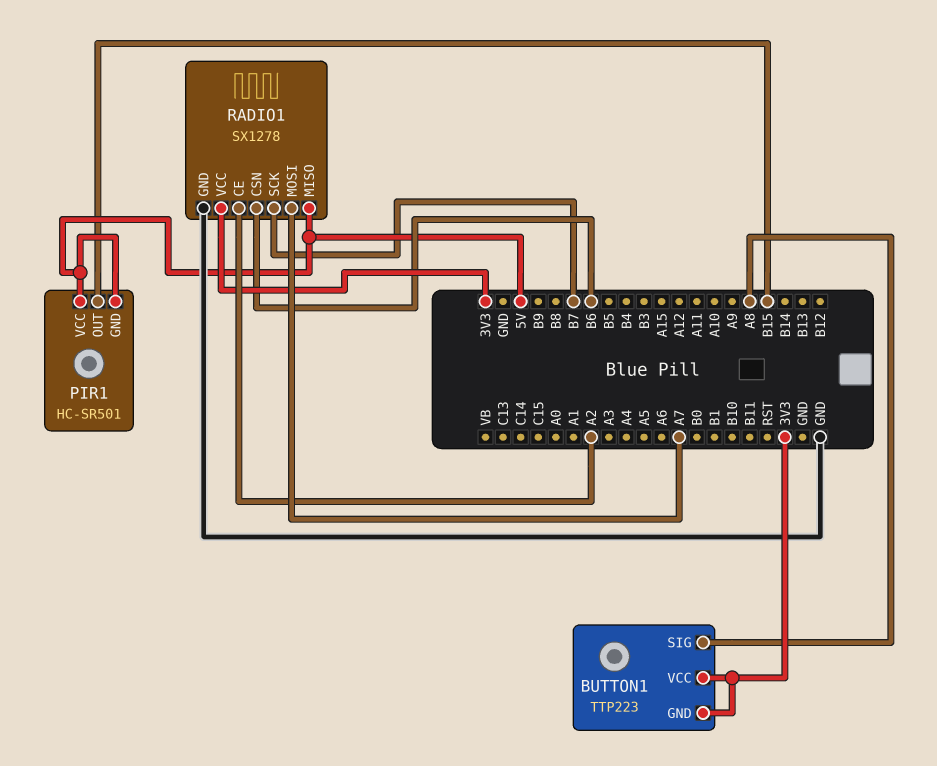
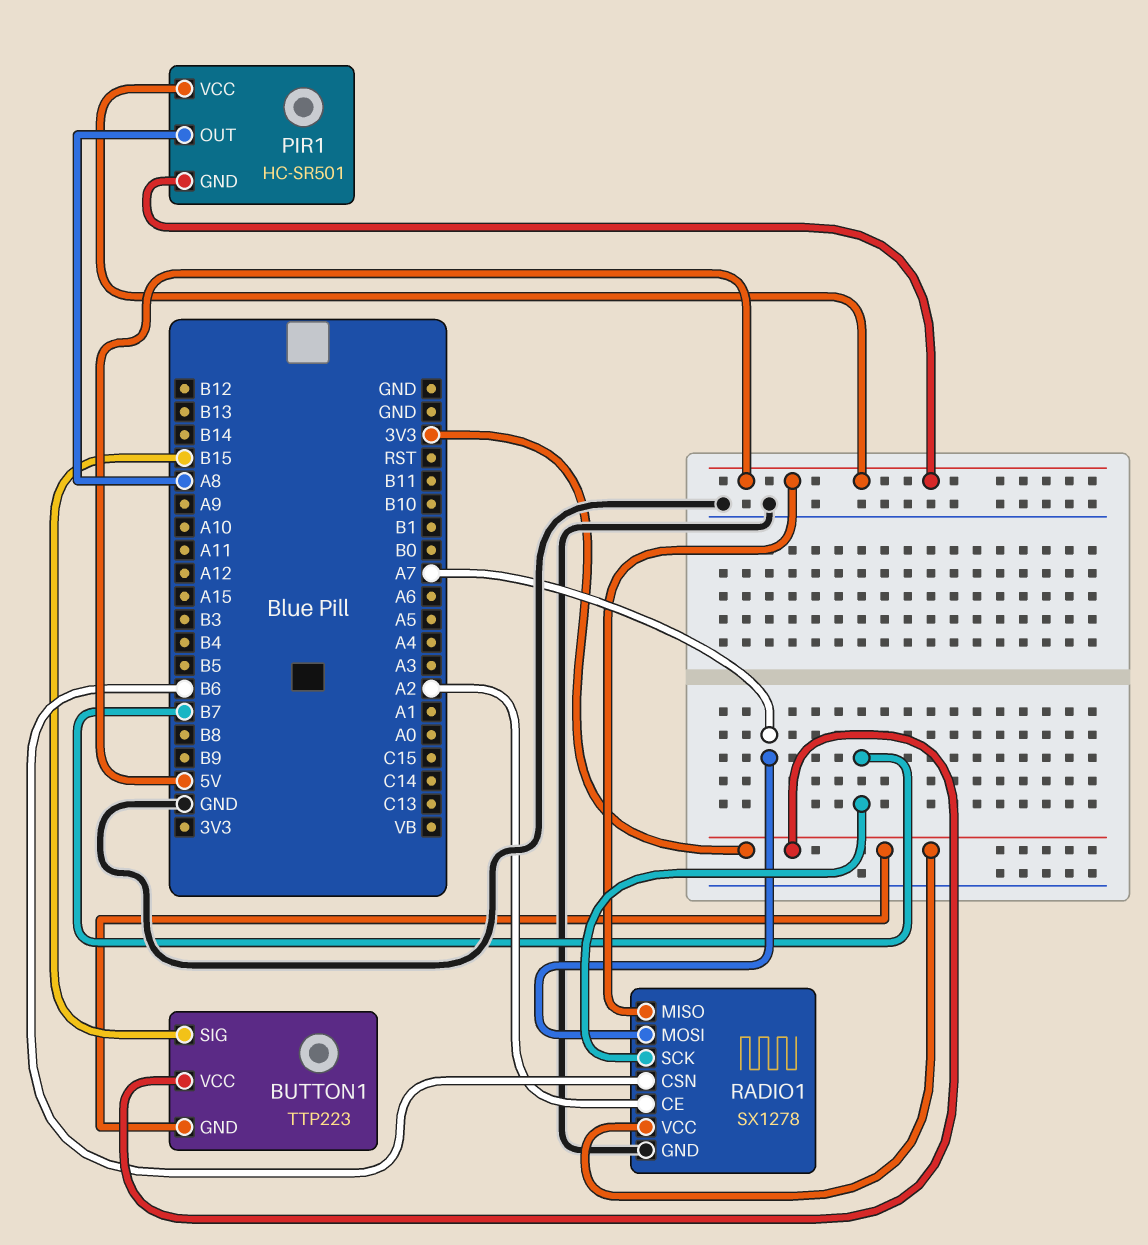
BUTTON1 pin SIG: A8 -> B15
PIR1 pin OUT: B15 -> A8

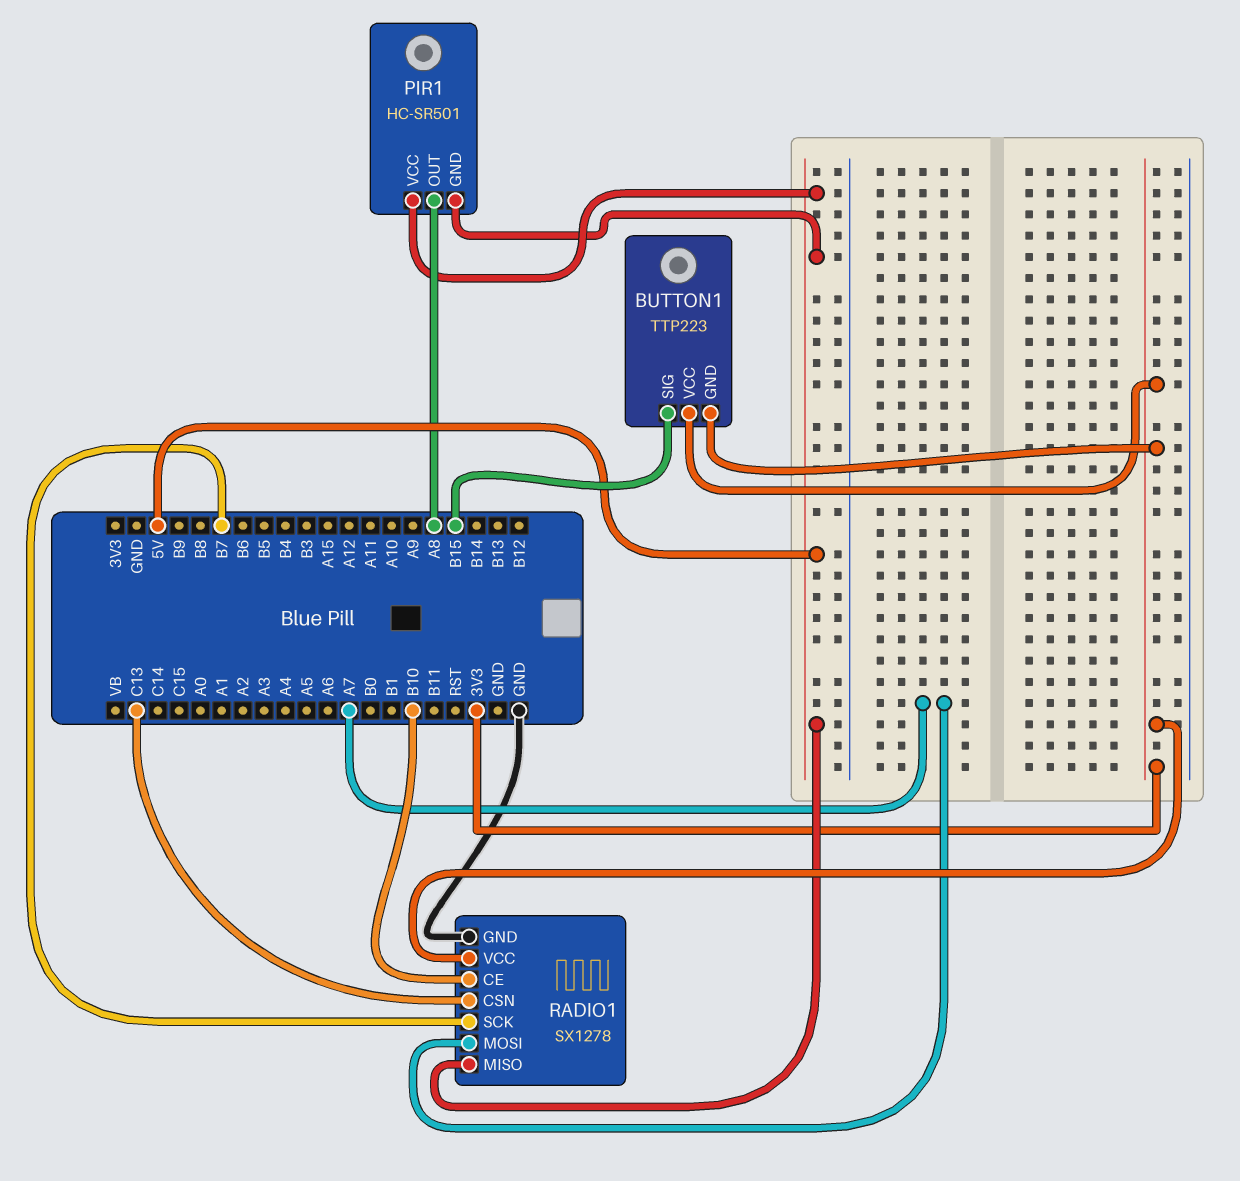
RADIO1 pin CE: A2 -> B10
RADIO1 pin CSN: B6 -> C13

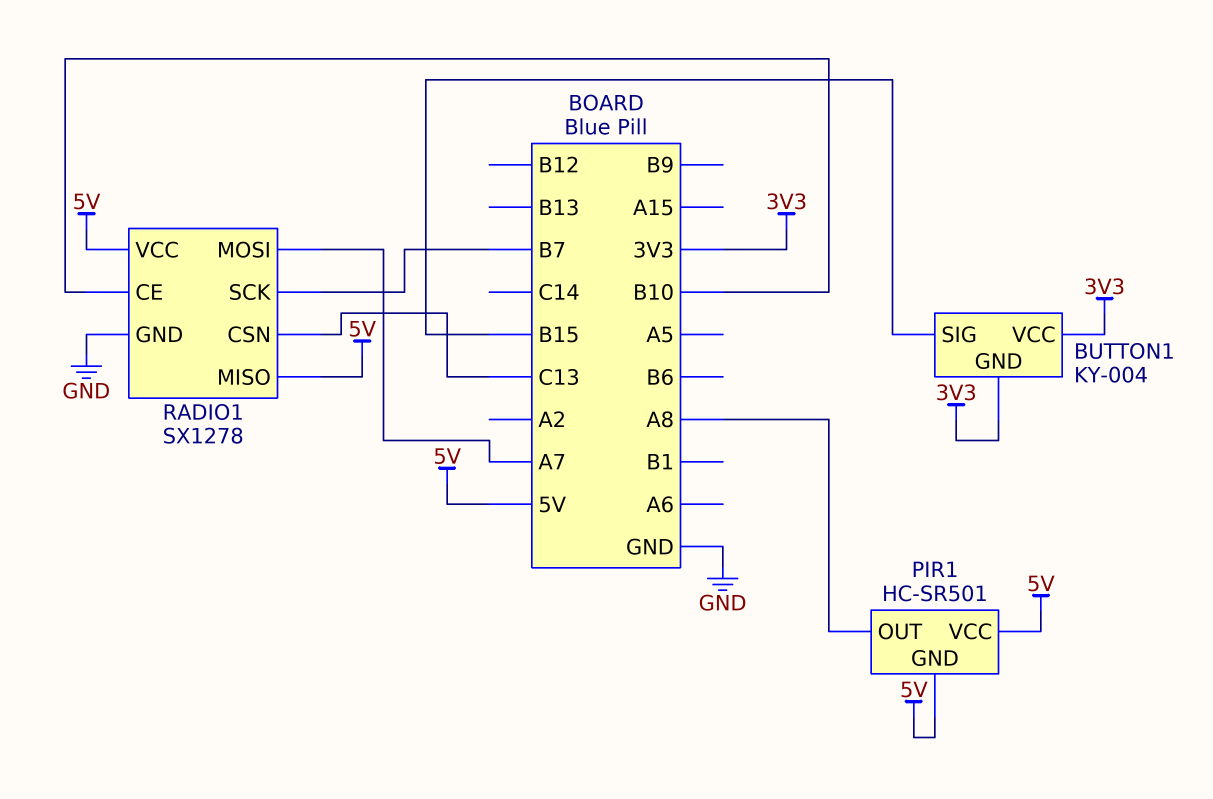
BUTTON1: TTP223 -> KY-004
RADIO1 pin VCC: 3V3 -> 5V

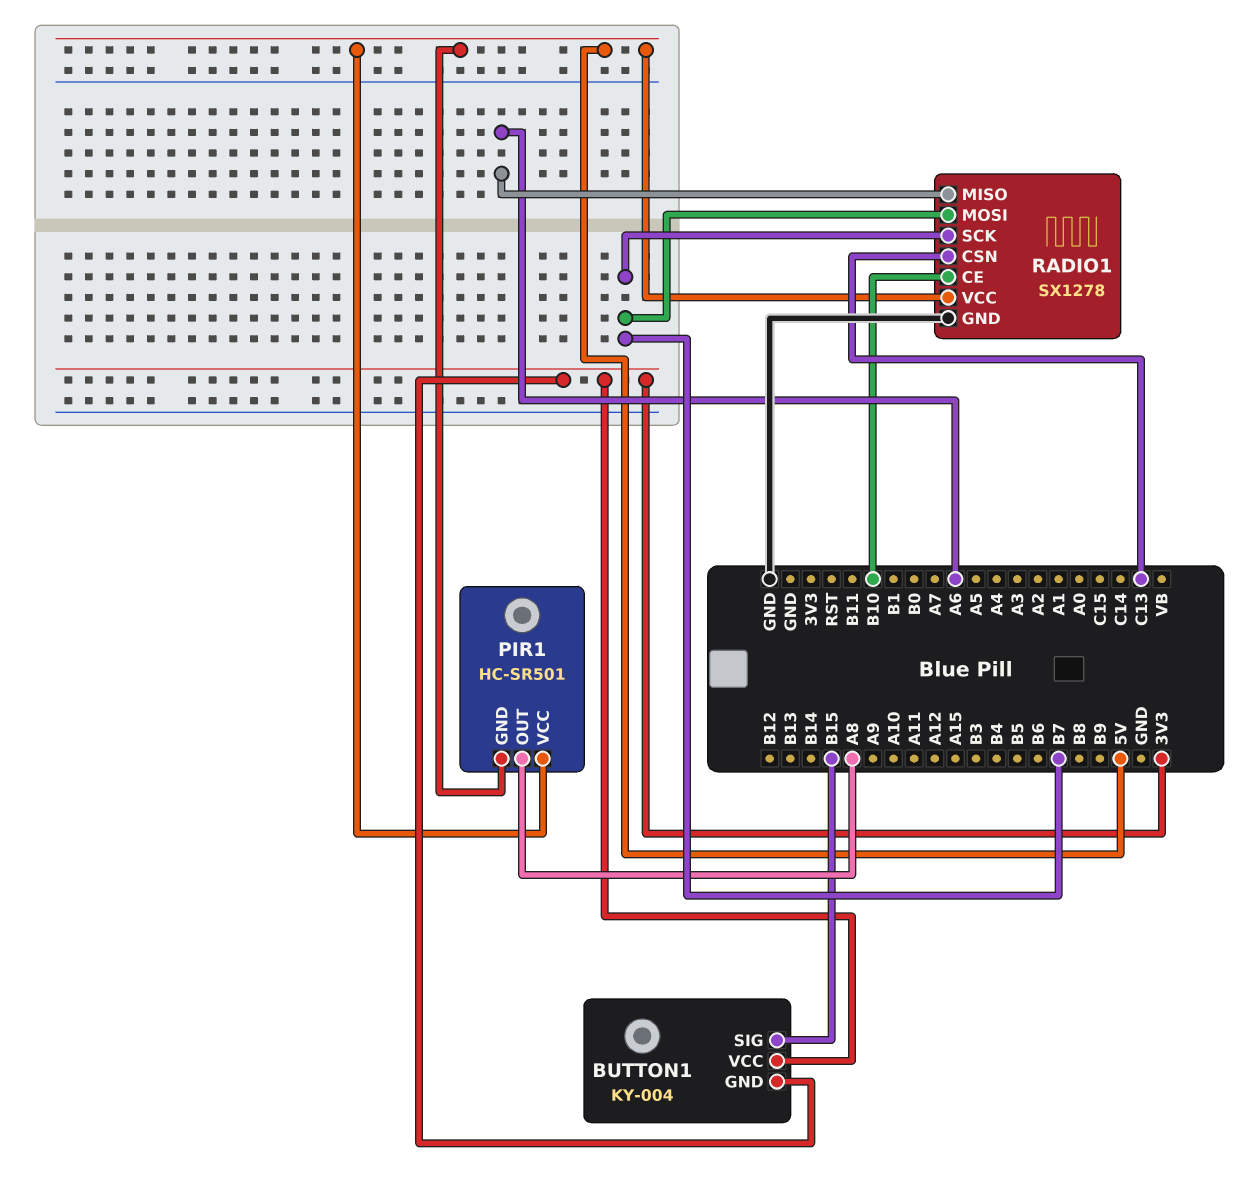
RADIO1 pin MISO: 5V -> A6
RADIO1 pin MOSI: A7 -> B7

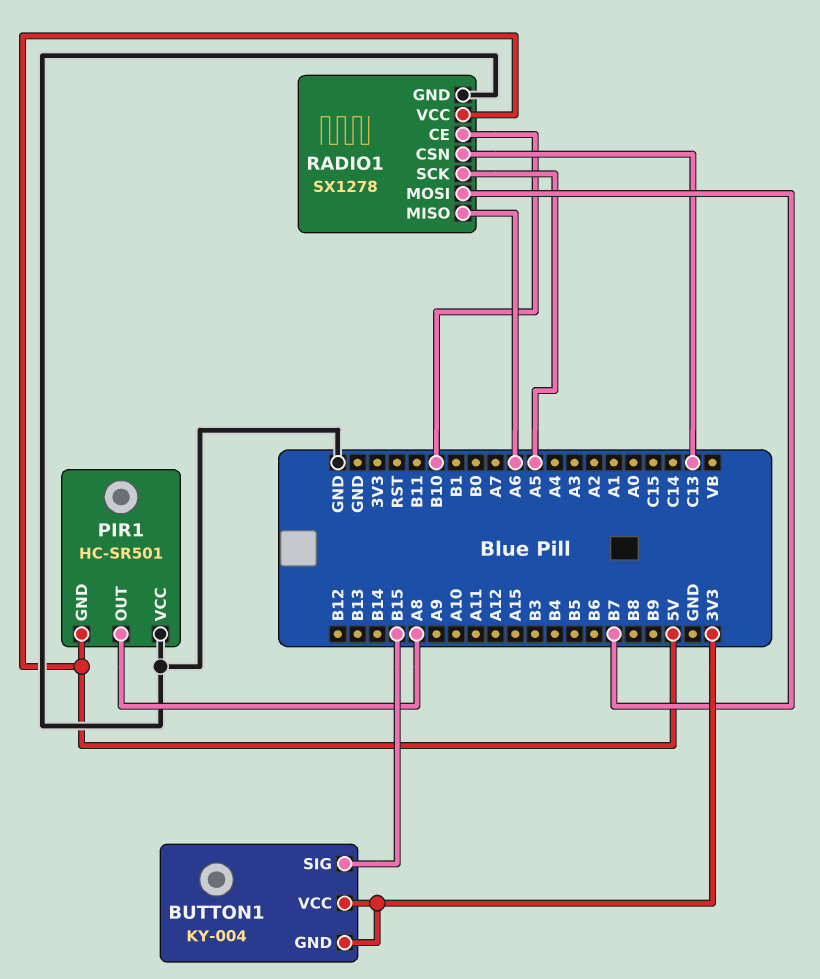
PIR1 pin VCC: 5V -> GND
RADIO1 pin SCK: B7 -> A5

